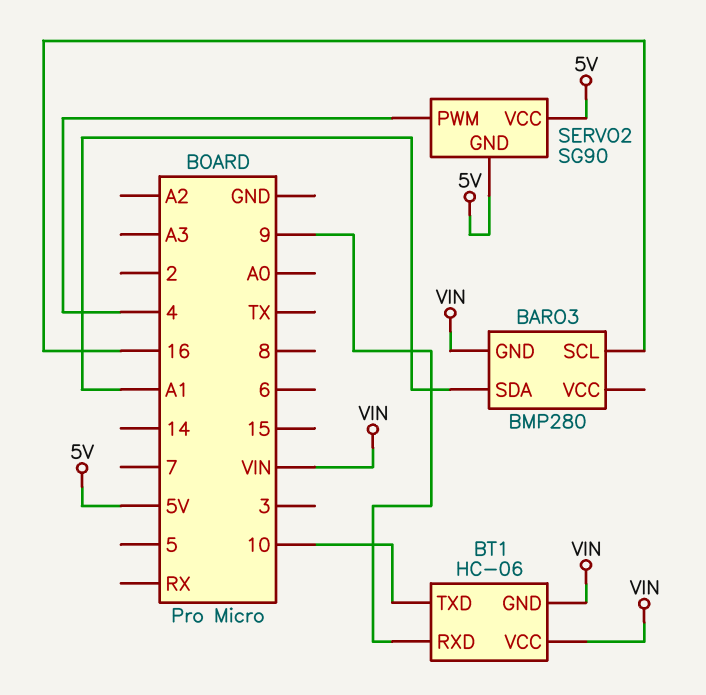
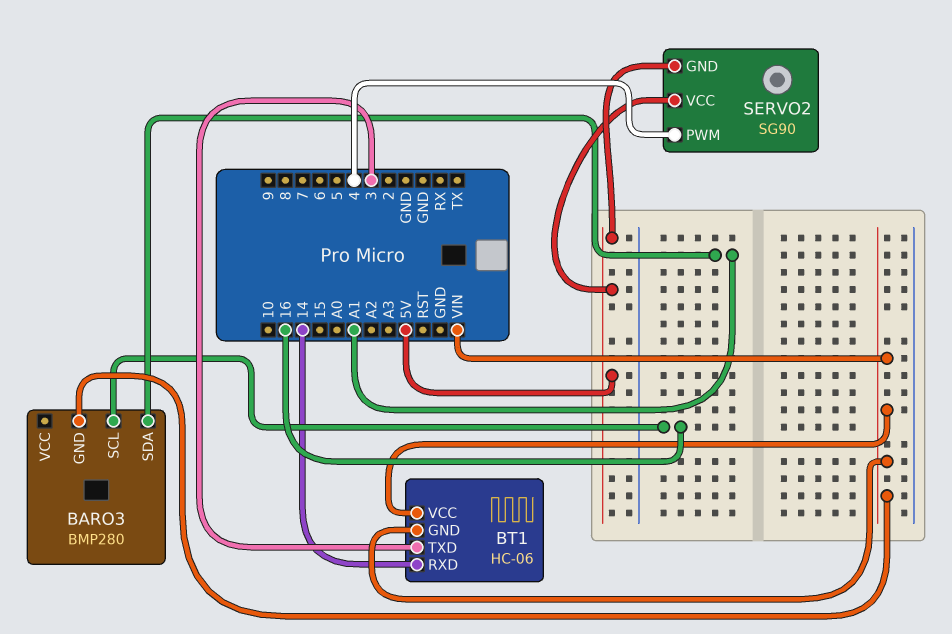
BT1 pin RXD: 9 -> 14
BT1 pin TXD: 10 -> 3

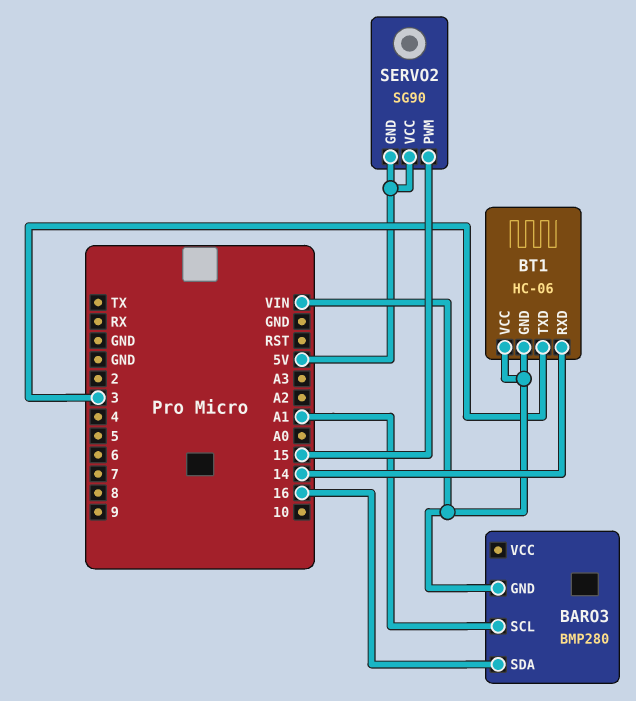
BARO3 pin SCL: 16 -> A1
BARO3 pin SDA: A1 -> 16
SERVO2 pin PWM: 4 -> 15

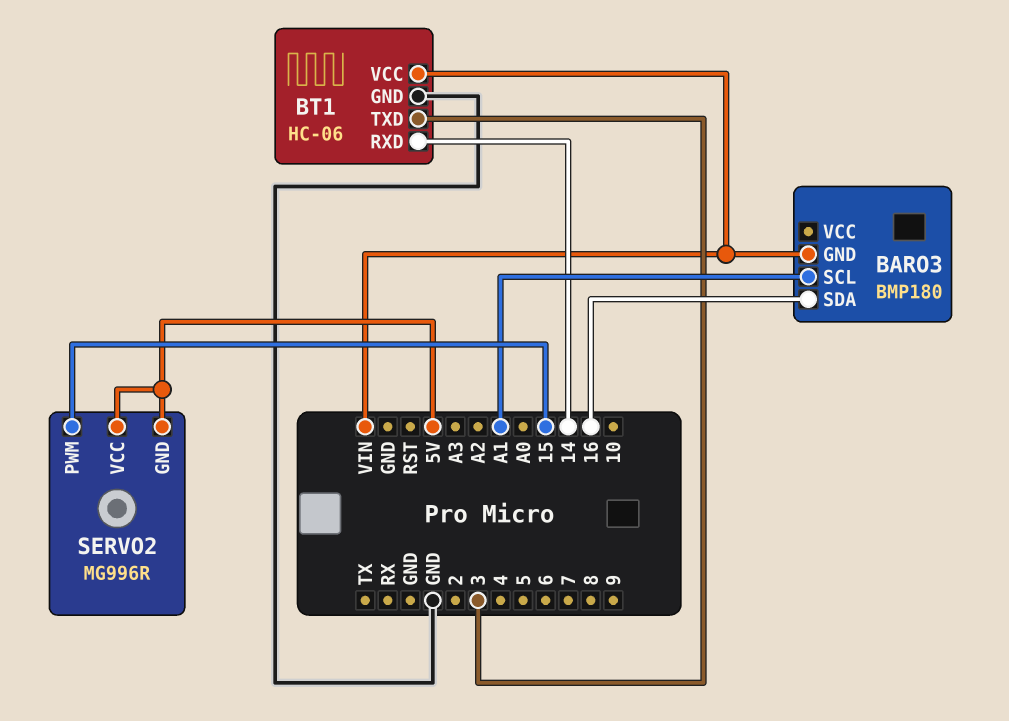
BARO3: BMP280 -> BMP180
BT1 pin GND: VIN -> GND
SERVO2: SG90 -> MG996R

